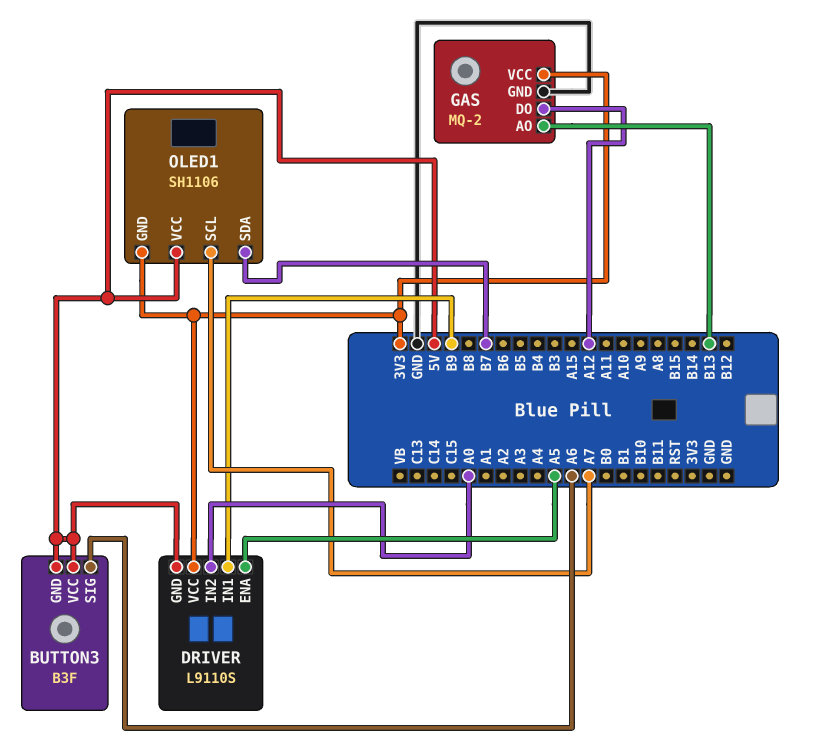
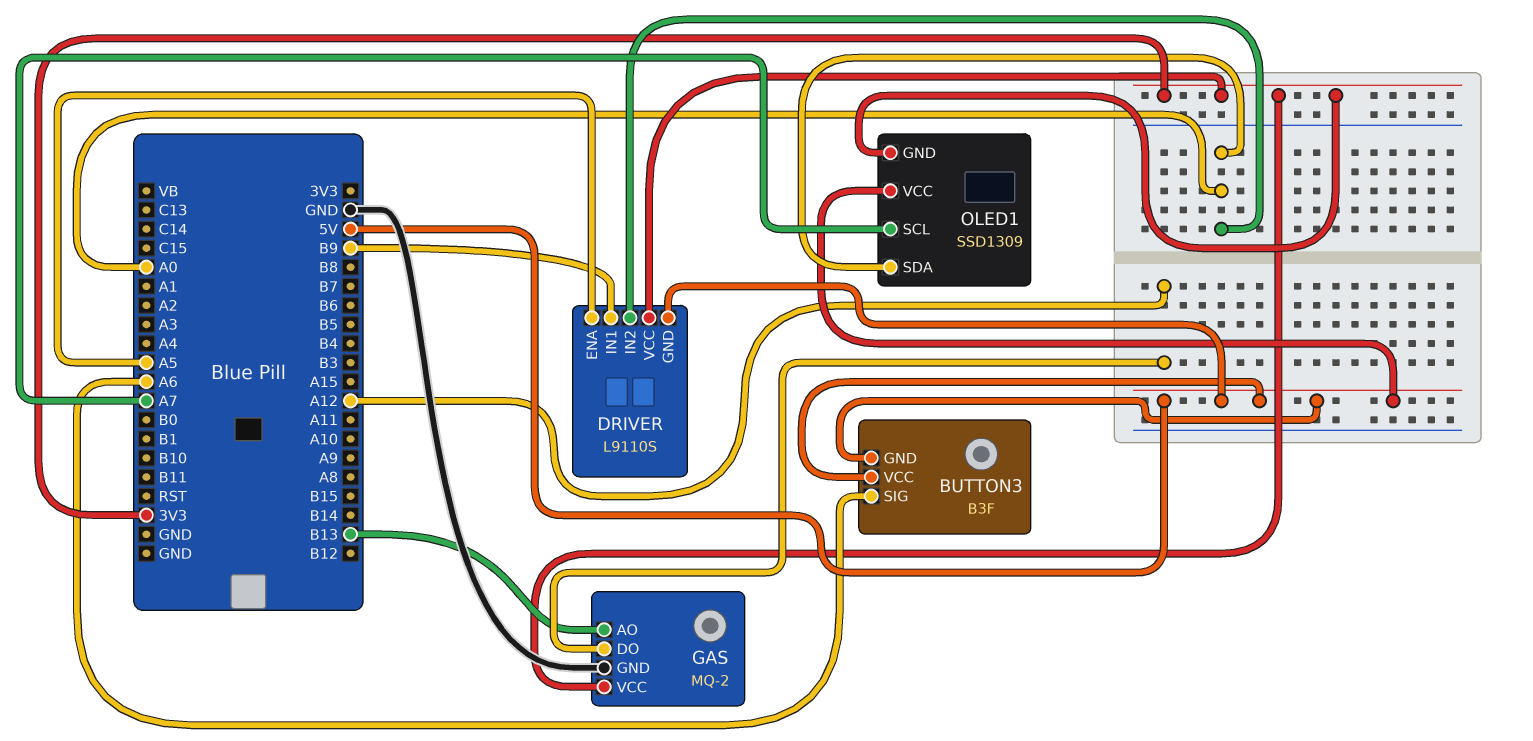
OLED1: SH1106 -> SSD1309
OLED1 pin SDA: B7 -> A0

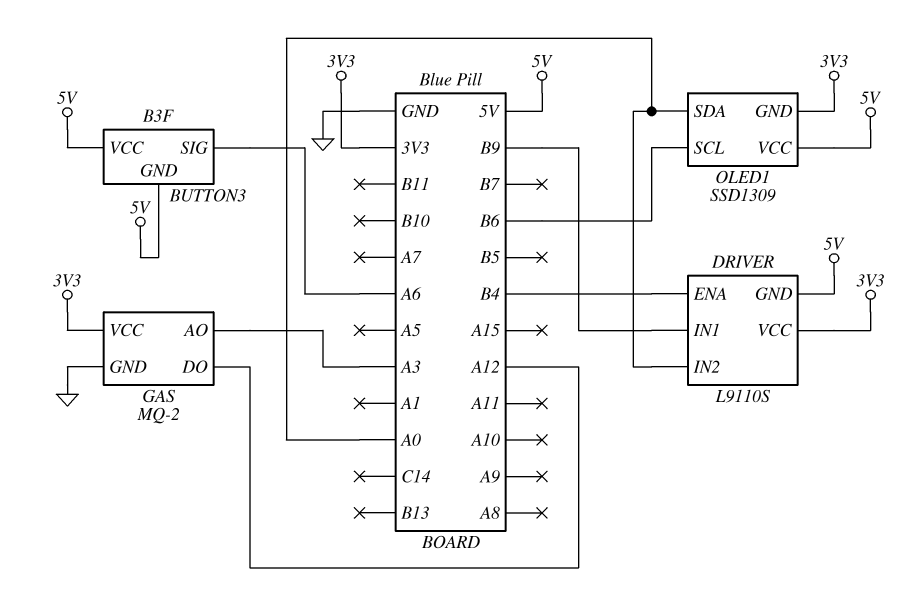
DRIVER pin ENA: A5 -> B4
GAS pin AO: B13 -> A3
OLED1 pin SCL: A7 -> B6

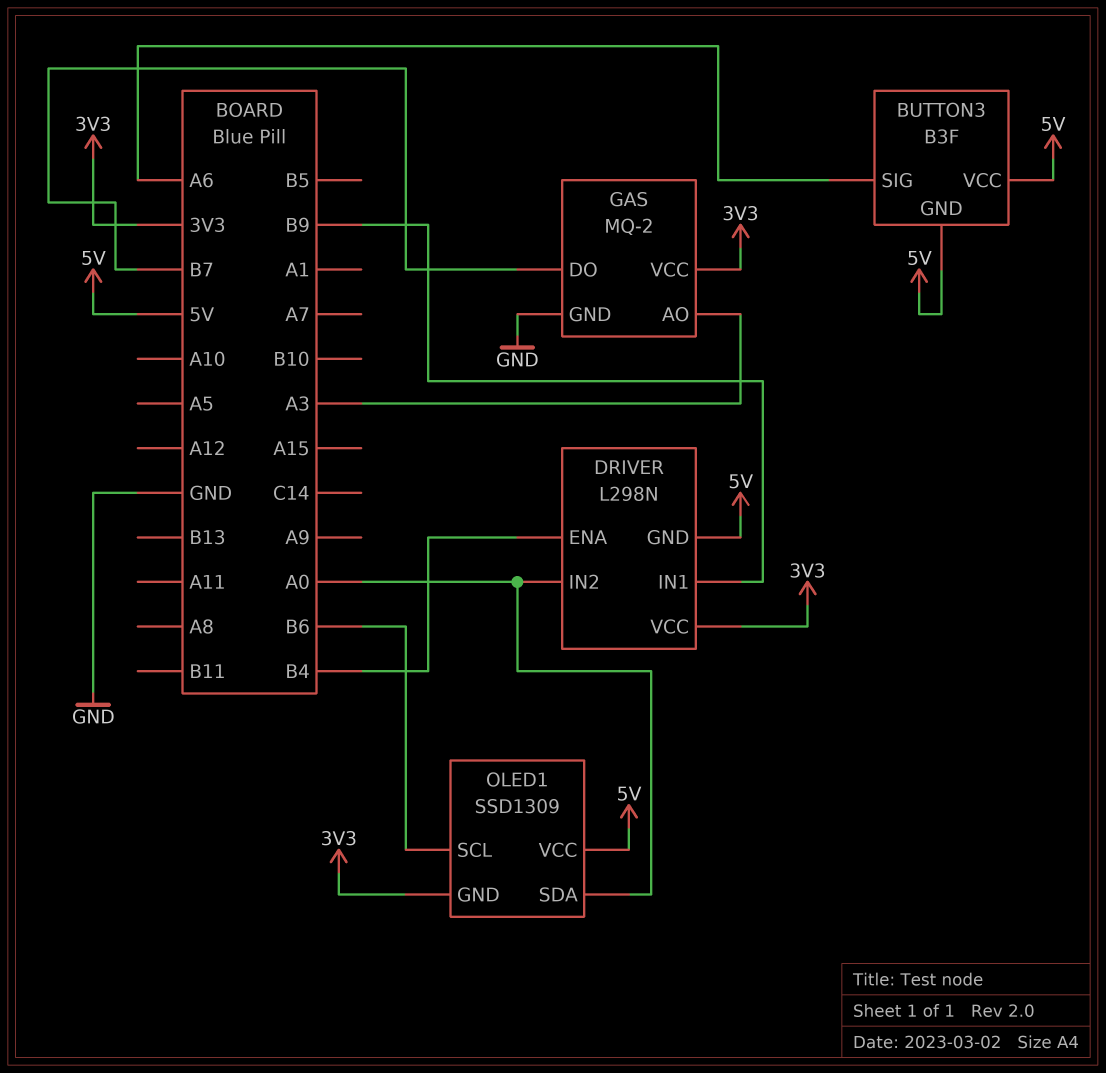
DRIVER: L9110S -> L298N
GAS pin DO: A12 -> B7

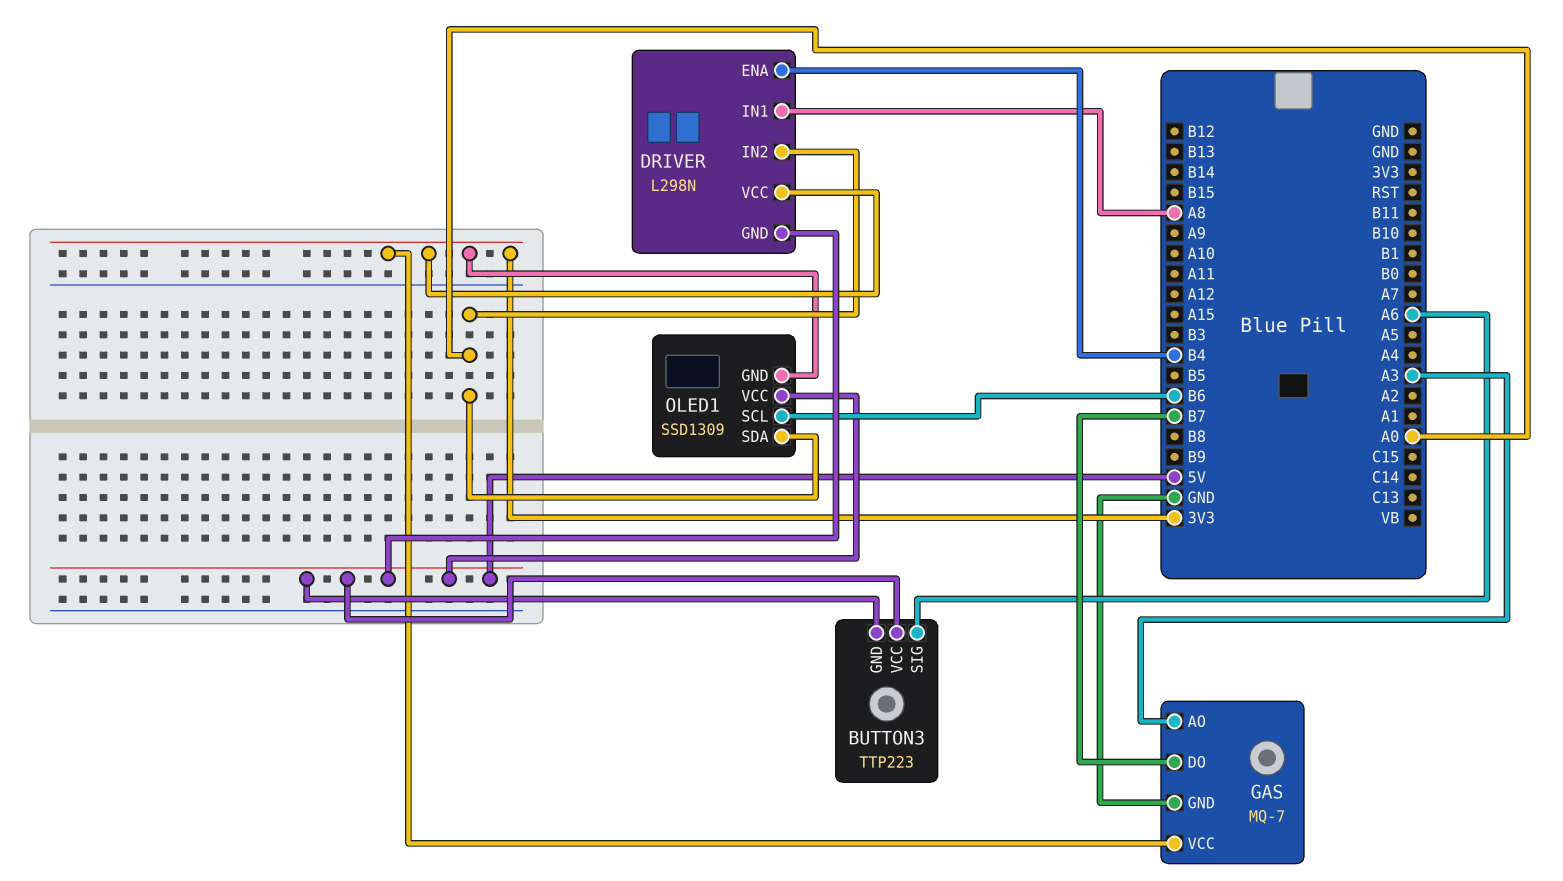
BUTTON3: B3F -> TTP223
DRIVER pin IN1: B9 -> A8
GAS: MQ-2 -> MQ-7

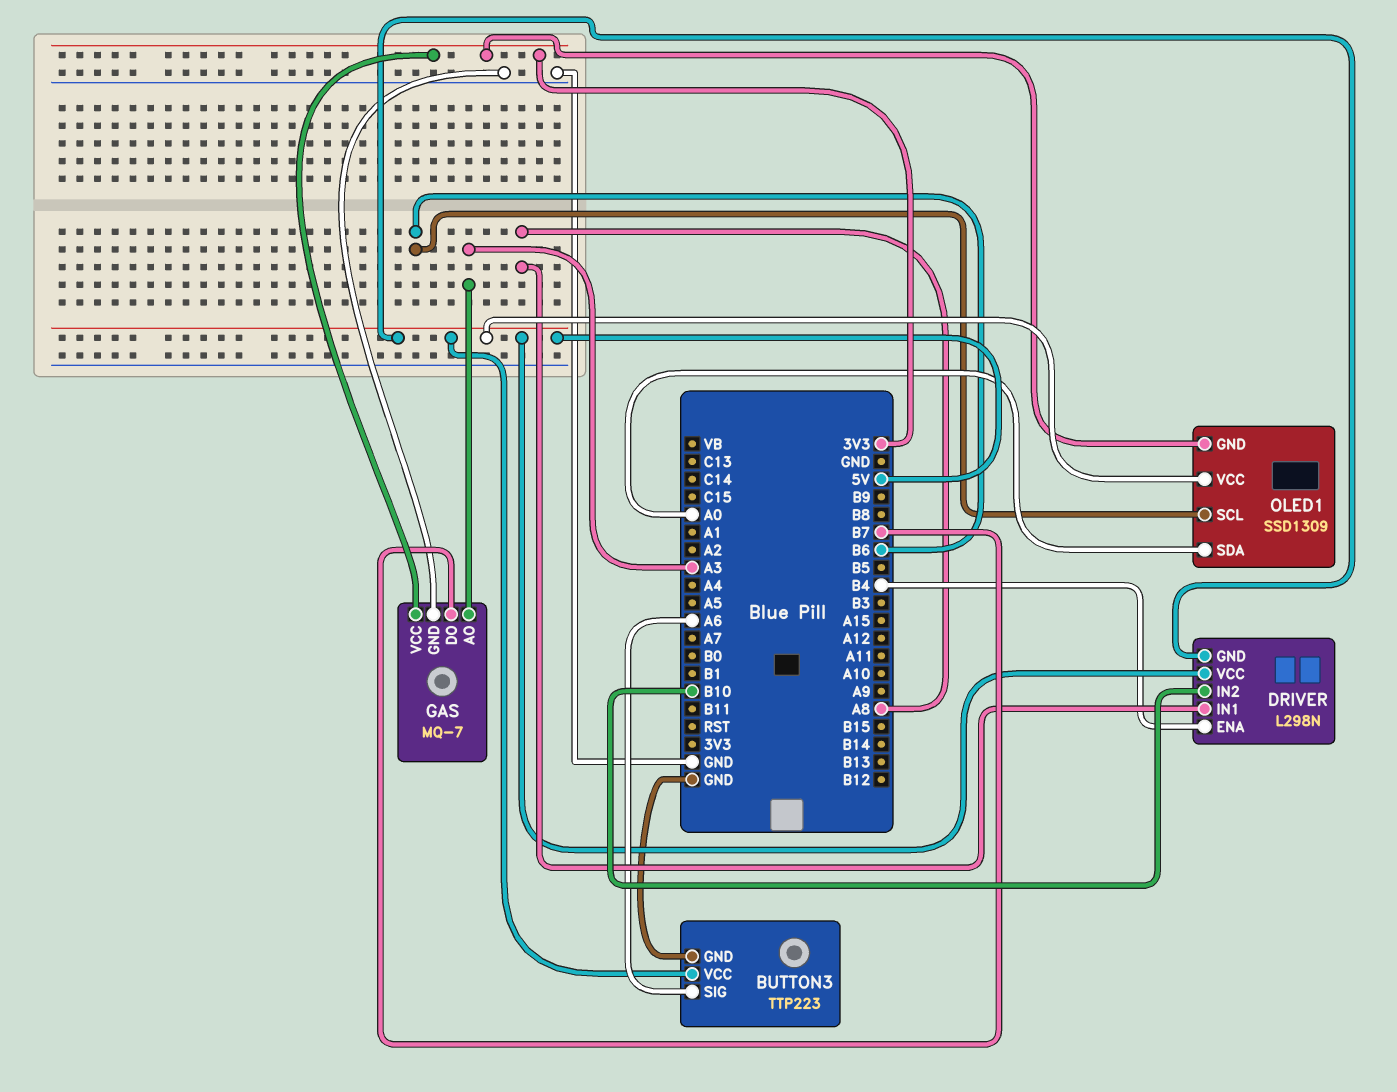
BUTTON3 pin GND: 5V -> GND
DRIVER pin IN2: A0 -> B10
DRIVER pin VCC: 3V3 -> 5V

